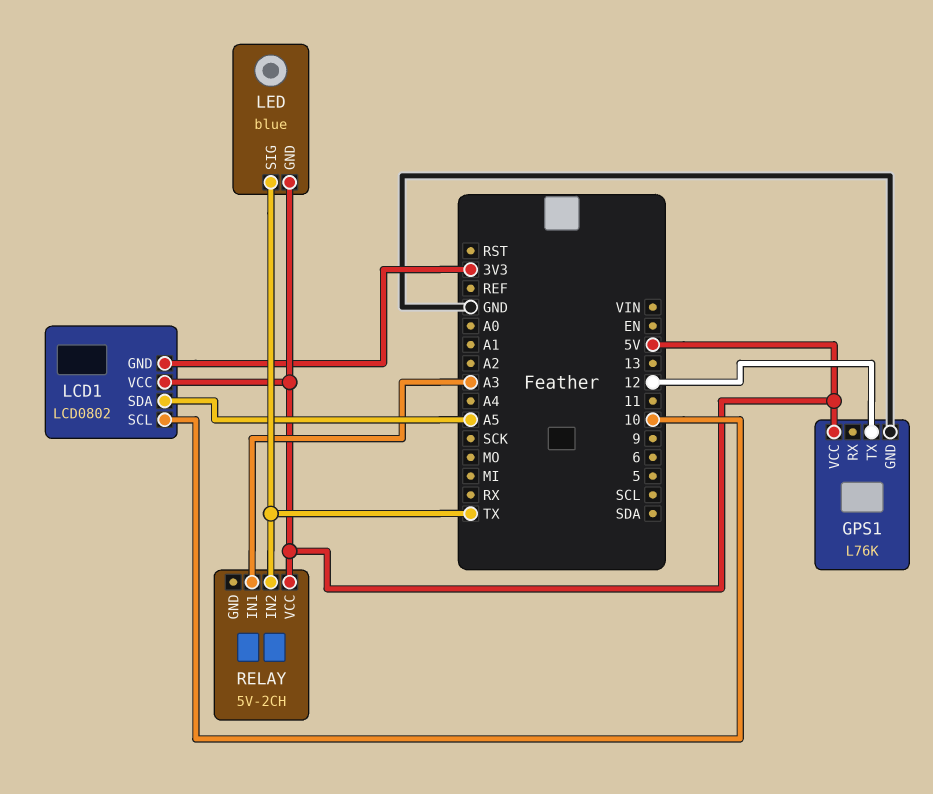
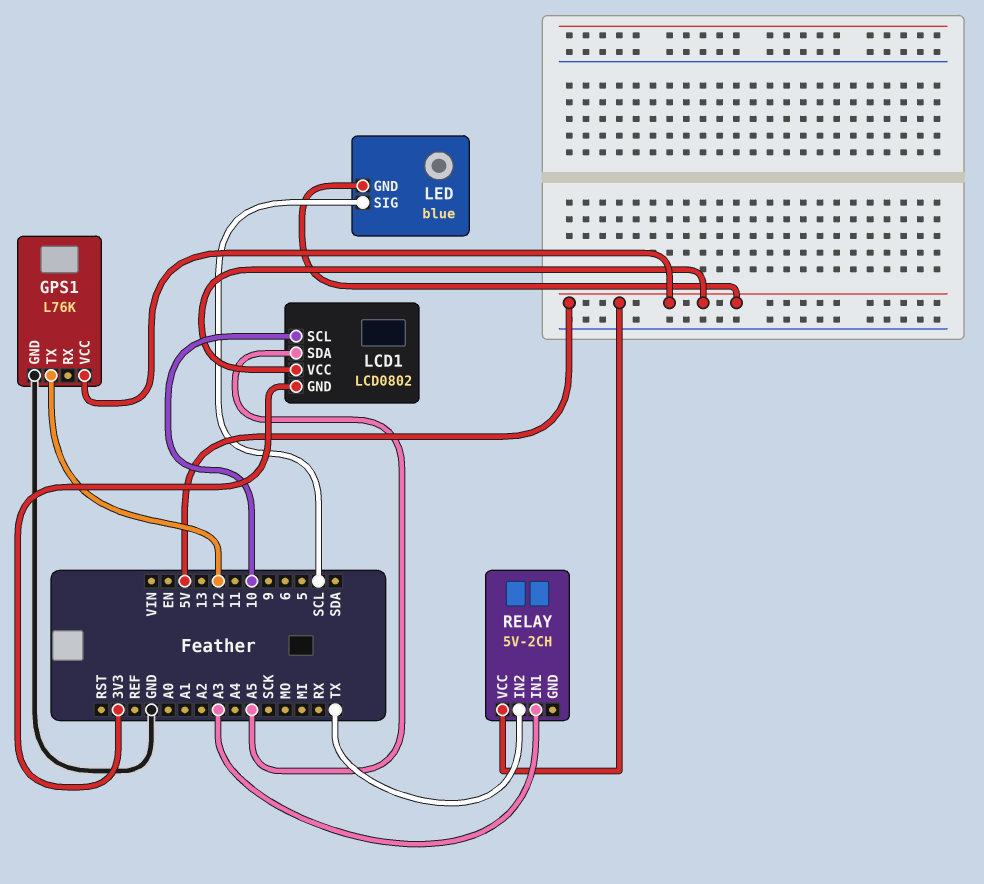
LED pin SIG: TX -> SCL

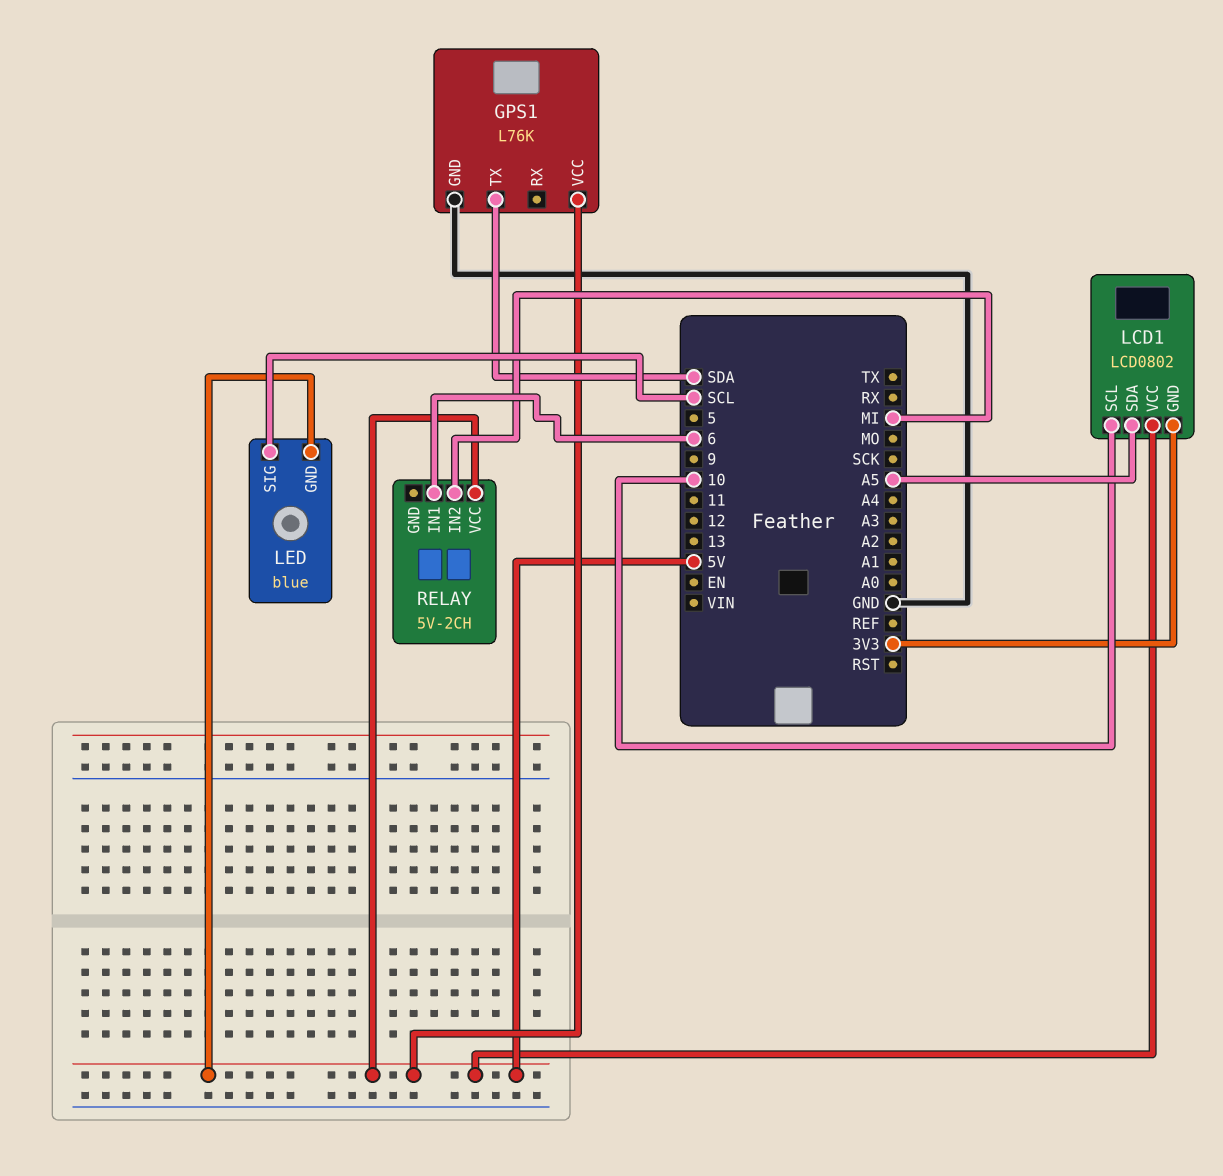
GPS1 pin TX: 12 -> SDA
RELAY pin IN1: A3 -> 6
RELAY pin IN2: TX -> MI

